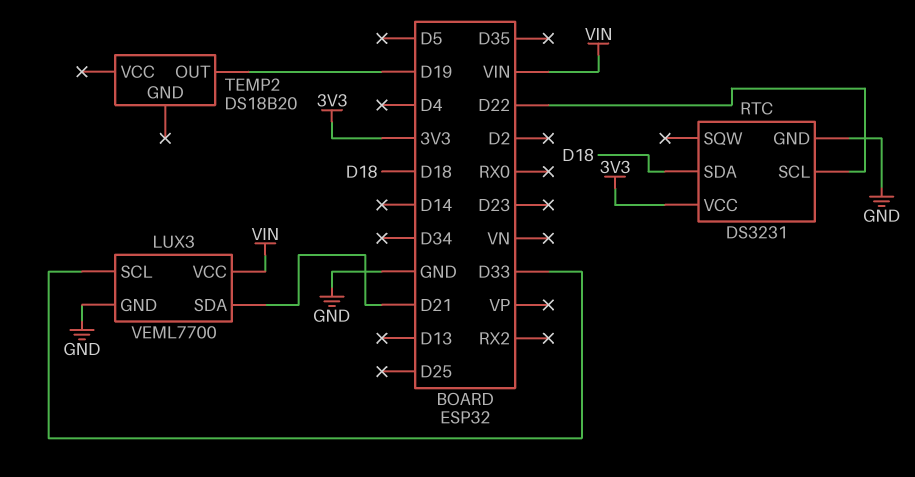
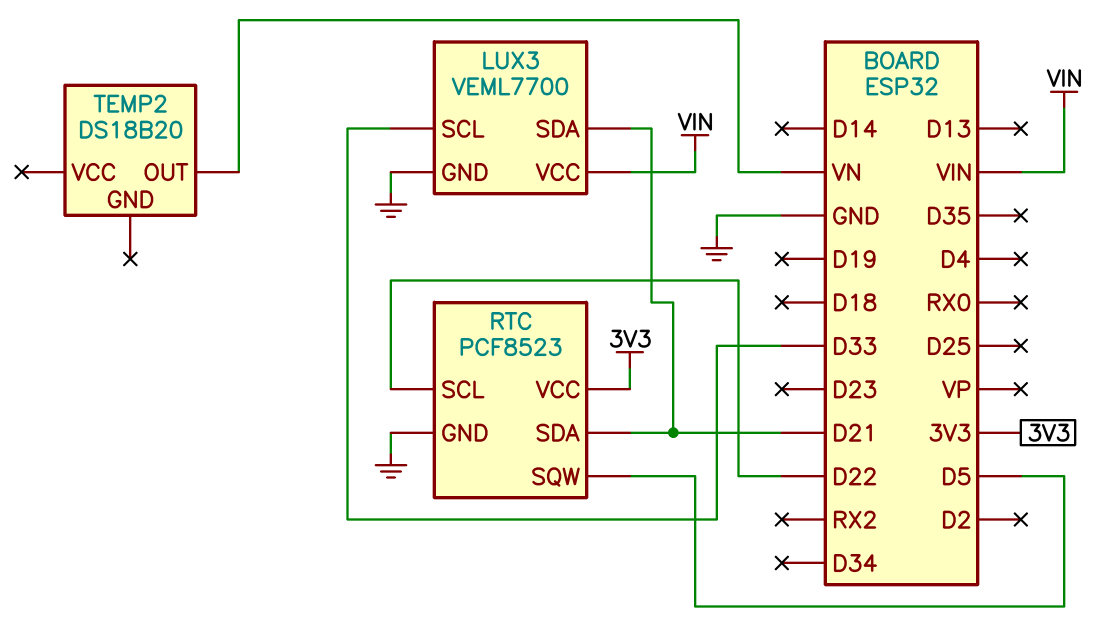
RTC: DS3231 -> PCF8523
RTC pin SDA: D18 -> D21
RTC pin SQW: none -> D5
TEMP2 pin OUT: D19 -> VN

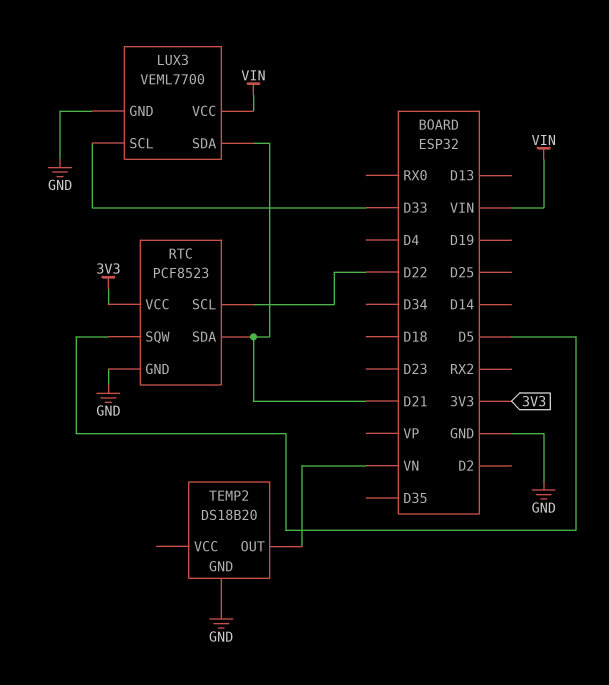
TEMP2 pin GND: none -> GND

